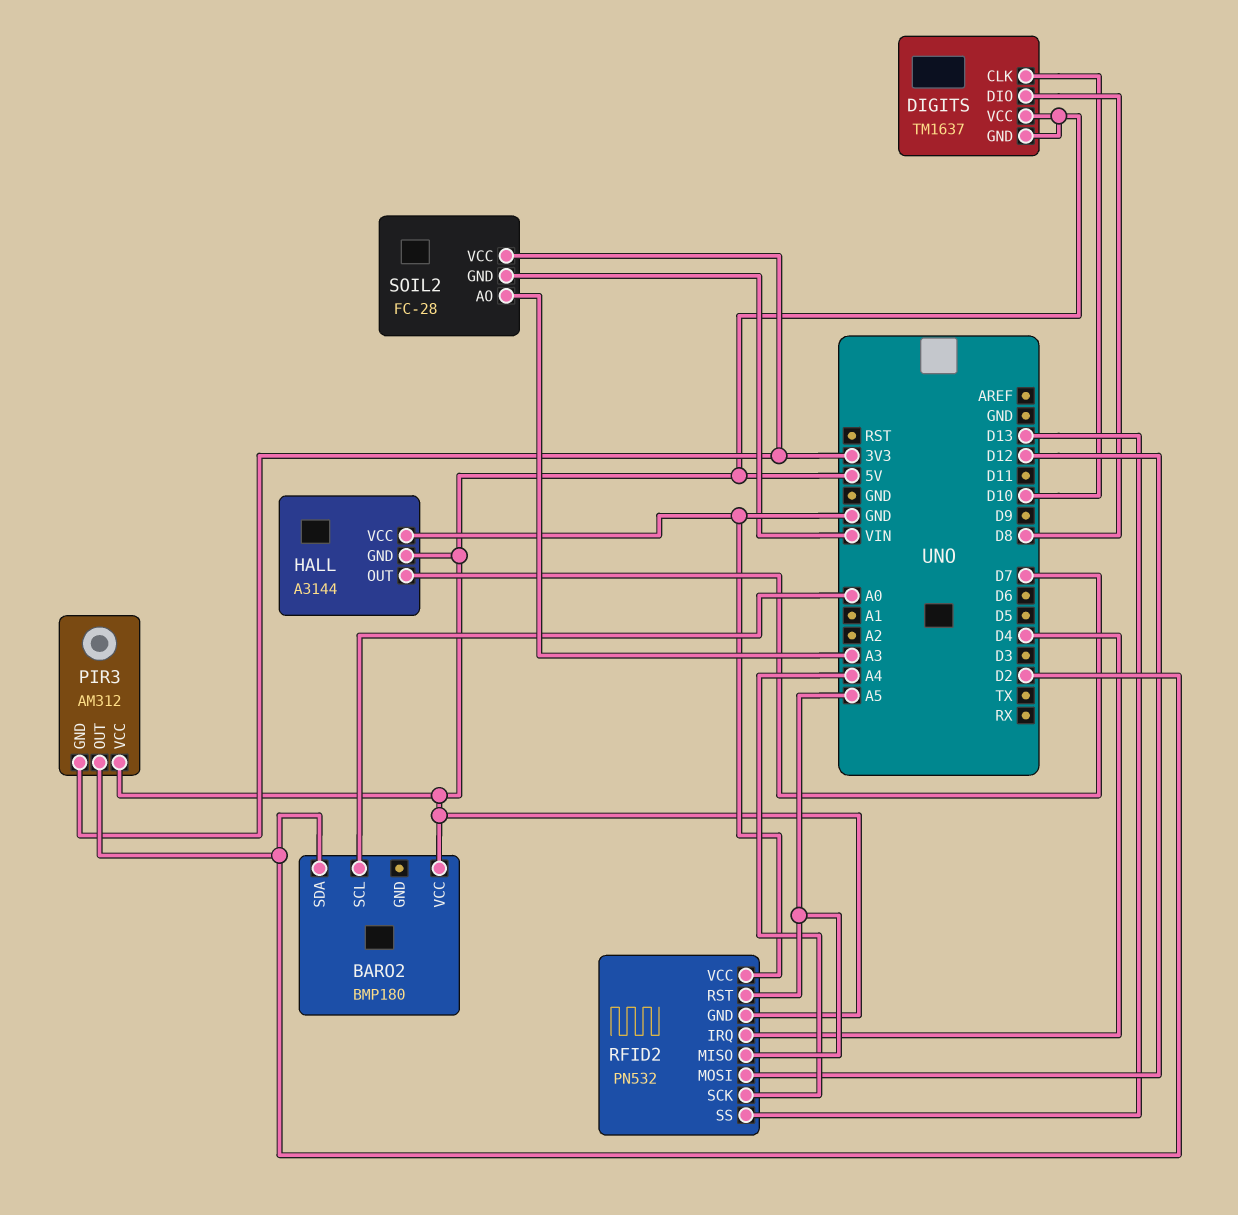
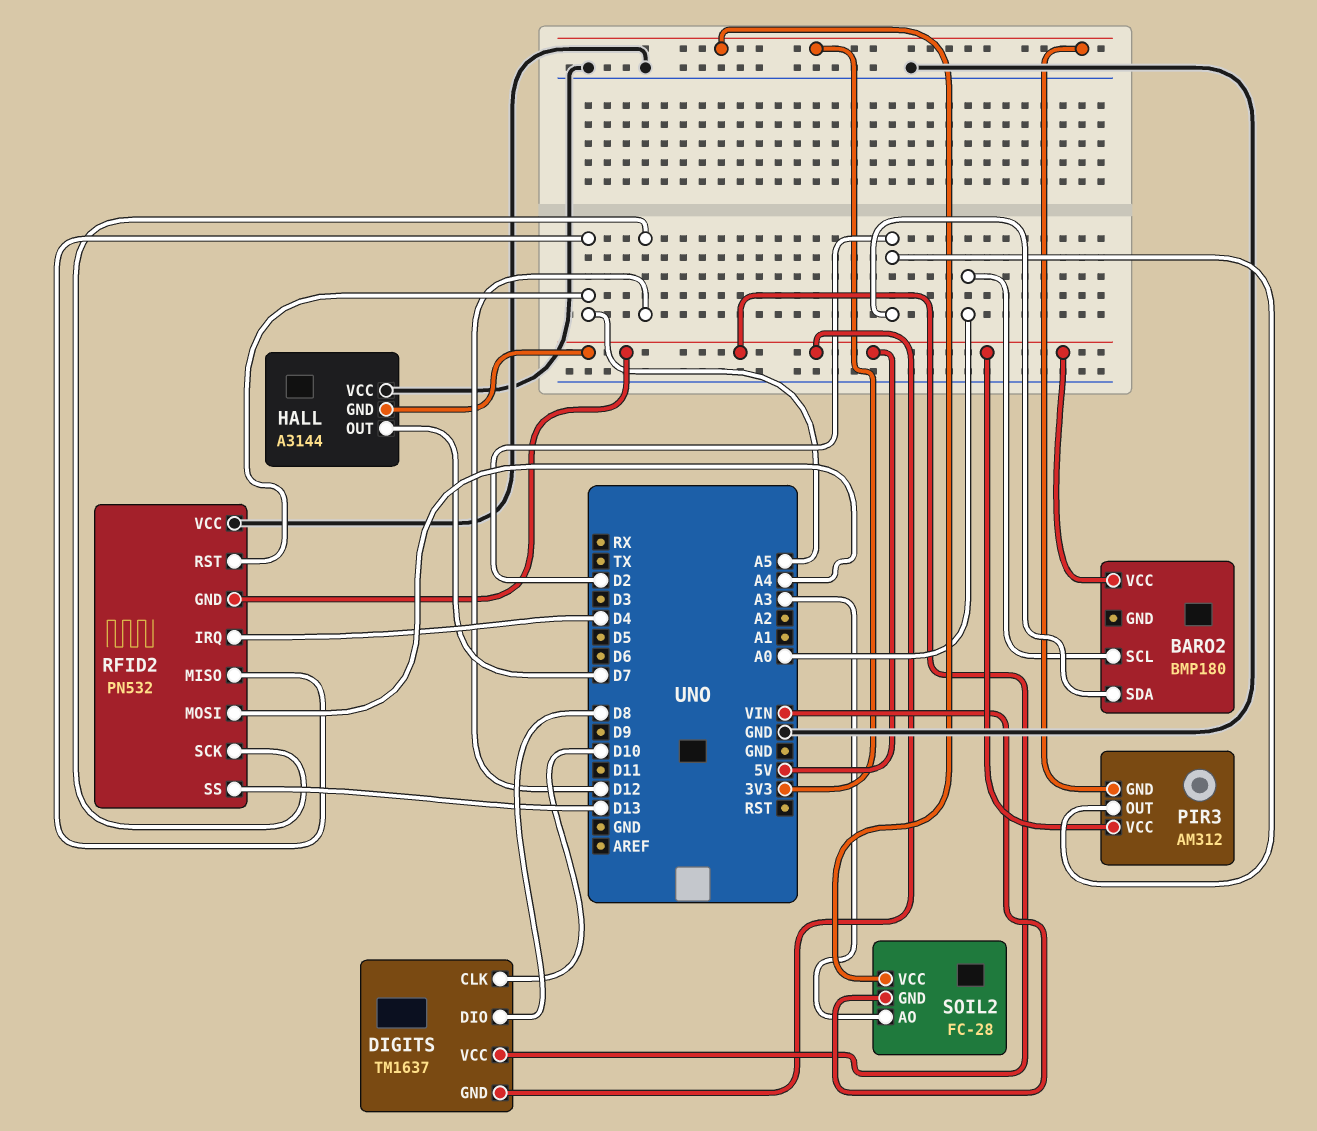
RFID2 pin MOSI: D12 -> A4
RFID2 pin SCK: A4 -> D12

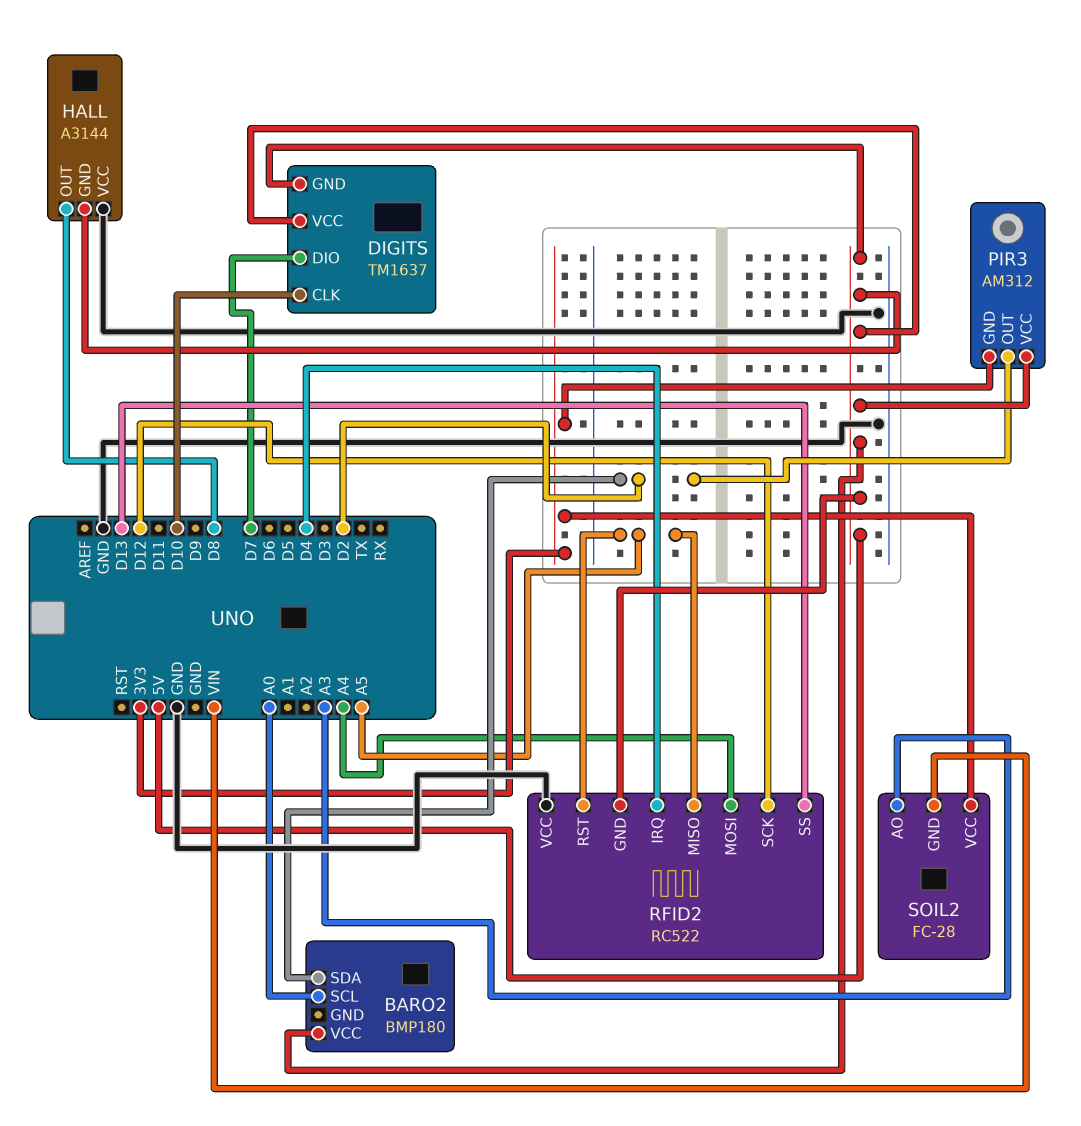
DIGITS pin DIO: D8 -> D7
HALL pin OUT: D7 -> D8
RFID2: PN532 -> RC522

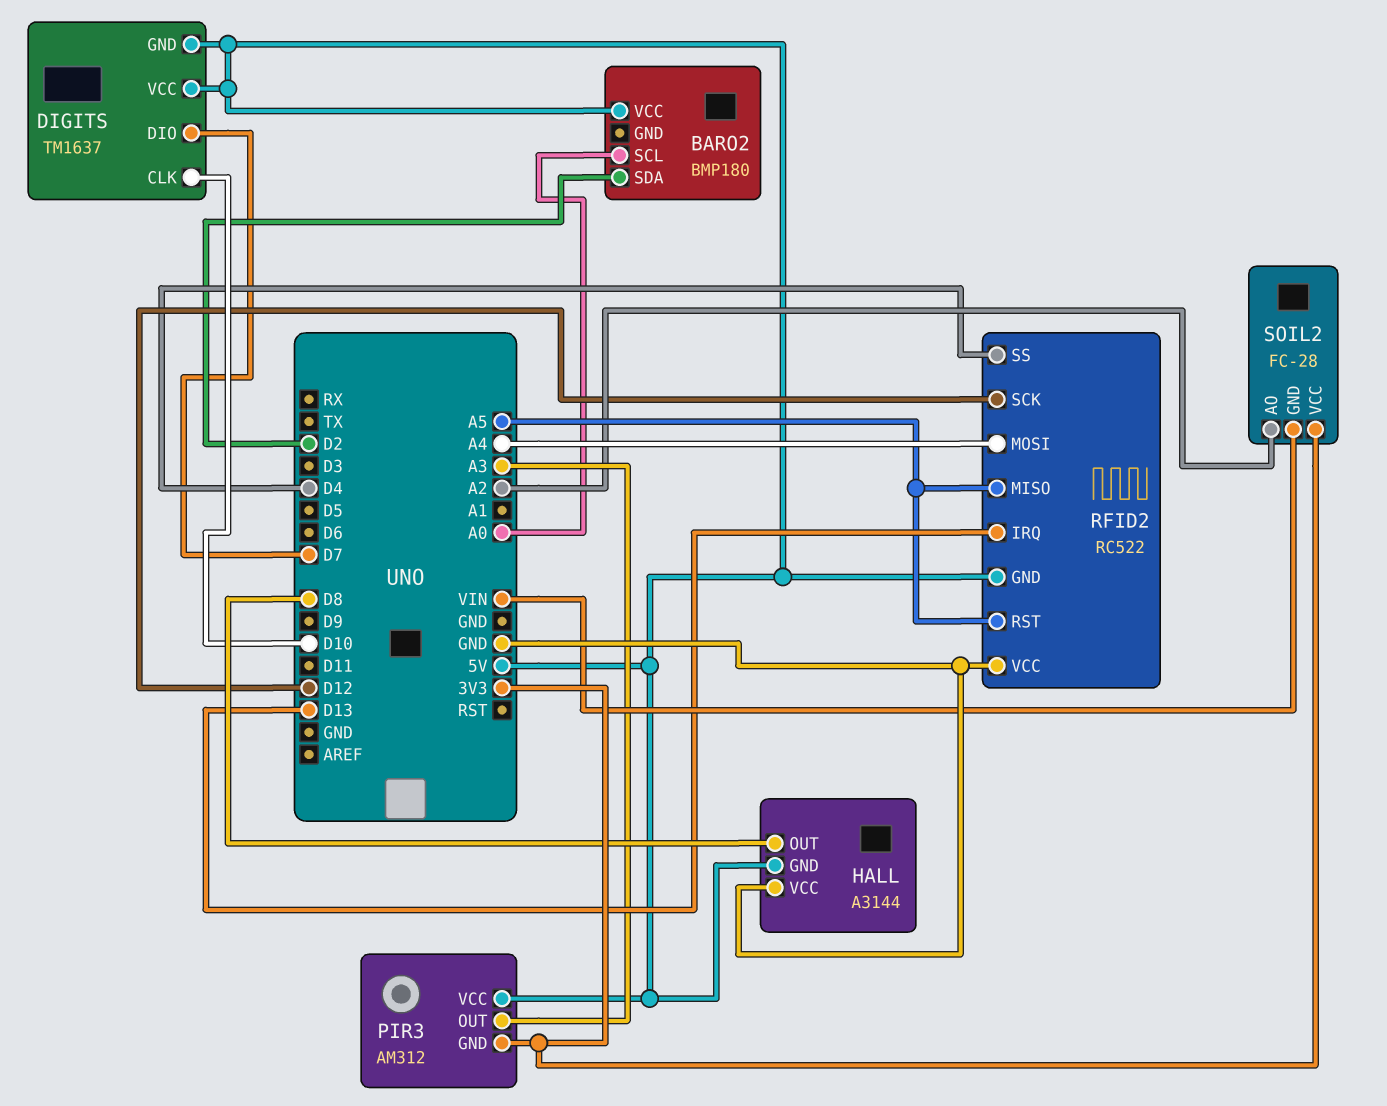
PIR3 pin OUT: D2 -> A3
RFID2 pin IRQ: D4 -> D13
RFID2 pin SS: D13 -> D4
SOIL2 pin AO: A3 -> A2

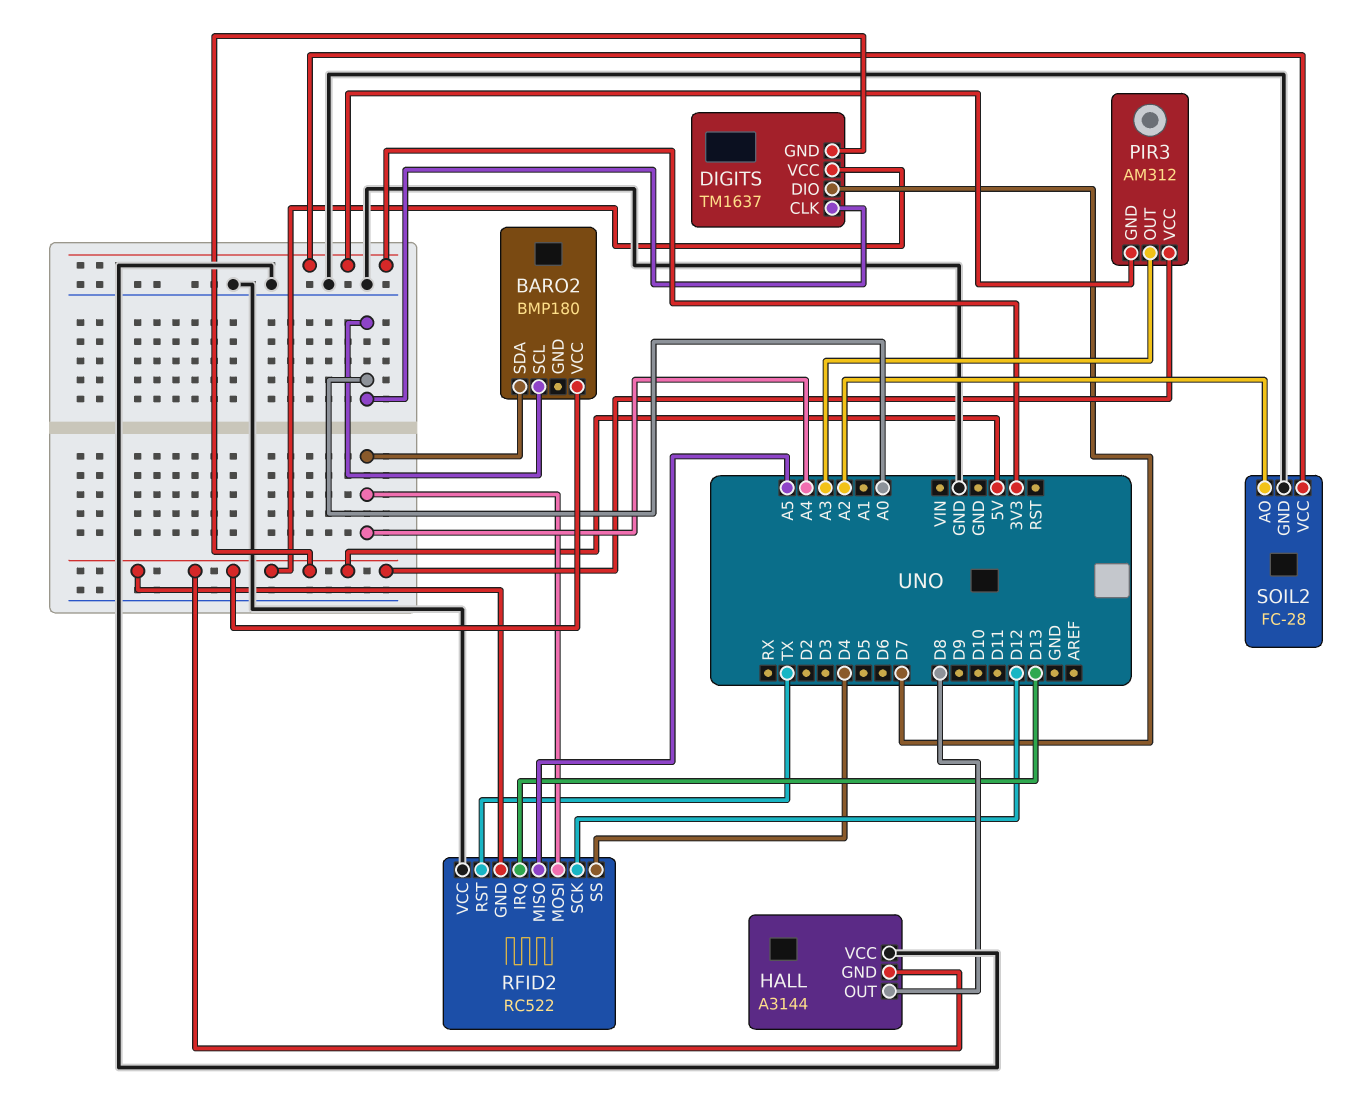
BARO2 pin SDA: D2 -> A4
DIGITS pin CLK: D10 -> A0
RFID2 pin RST: A5 -> TX
SOIL2 pin GND: VIN -> GND

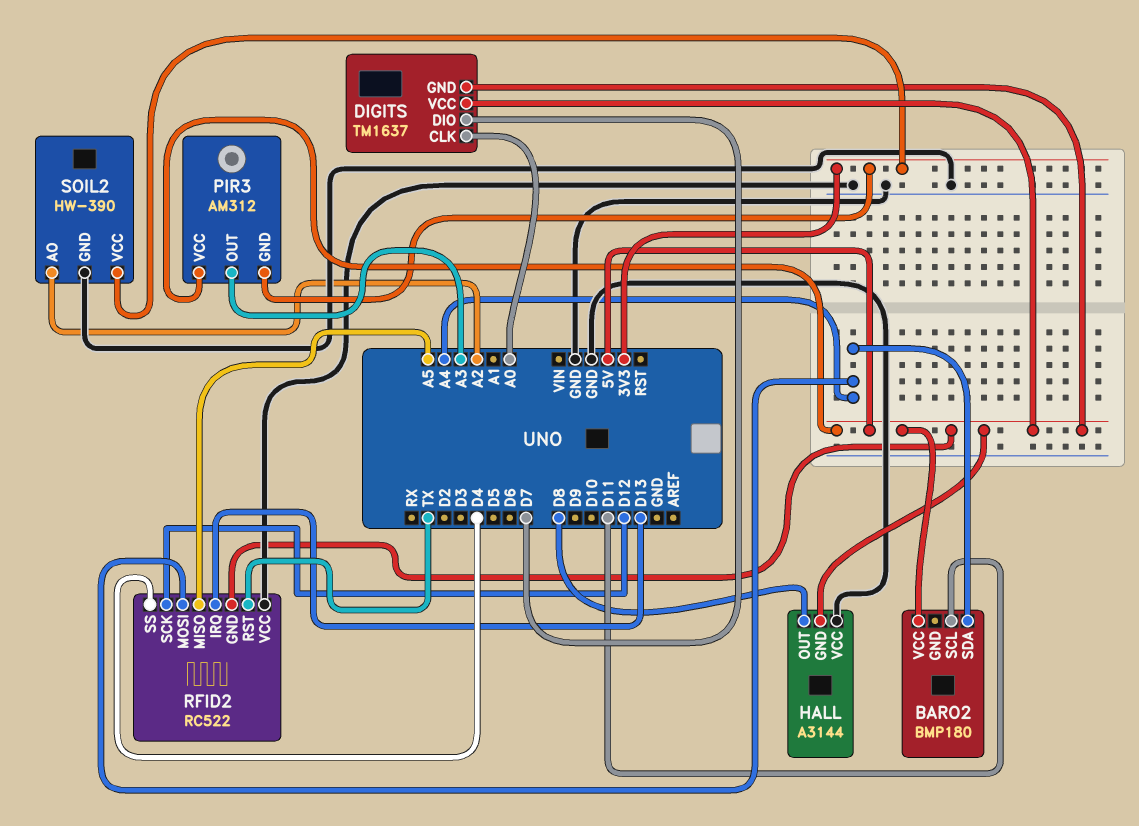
BARO2 pin SCL: A0 -> D11
SOIL2: FC-28 -> HW-390

